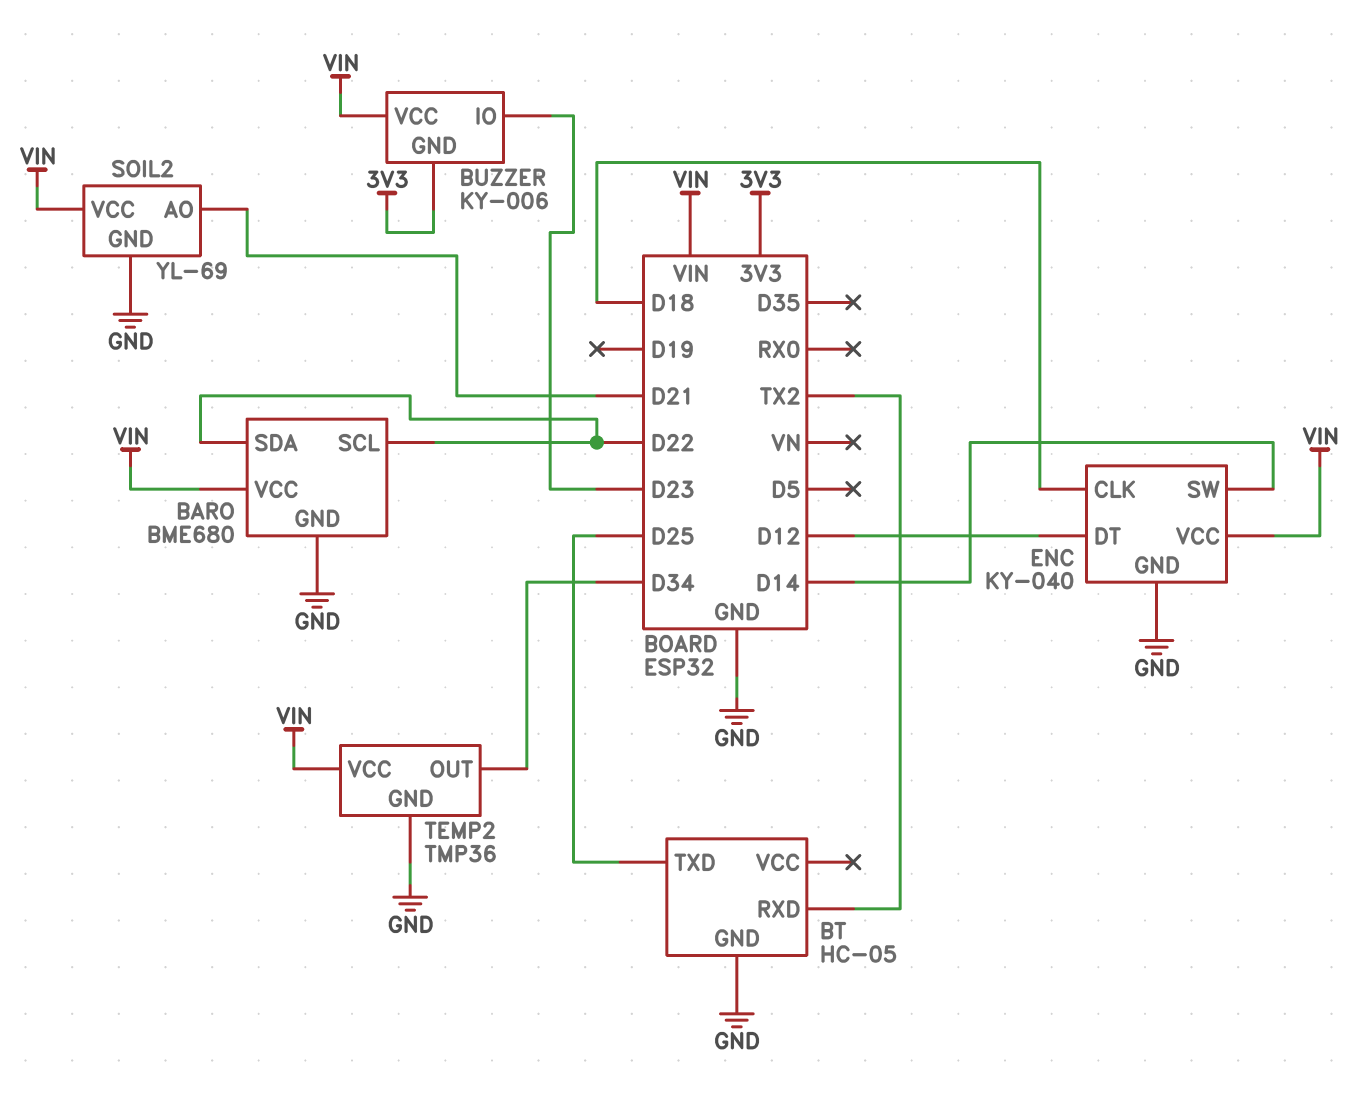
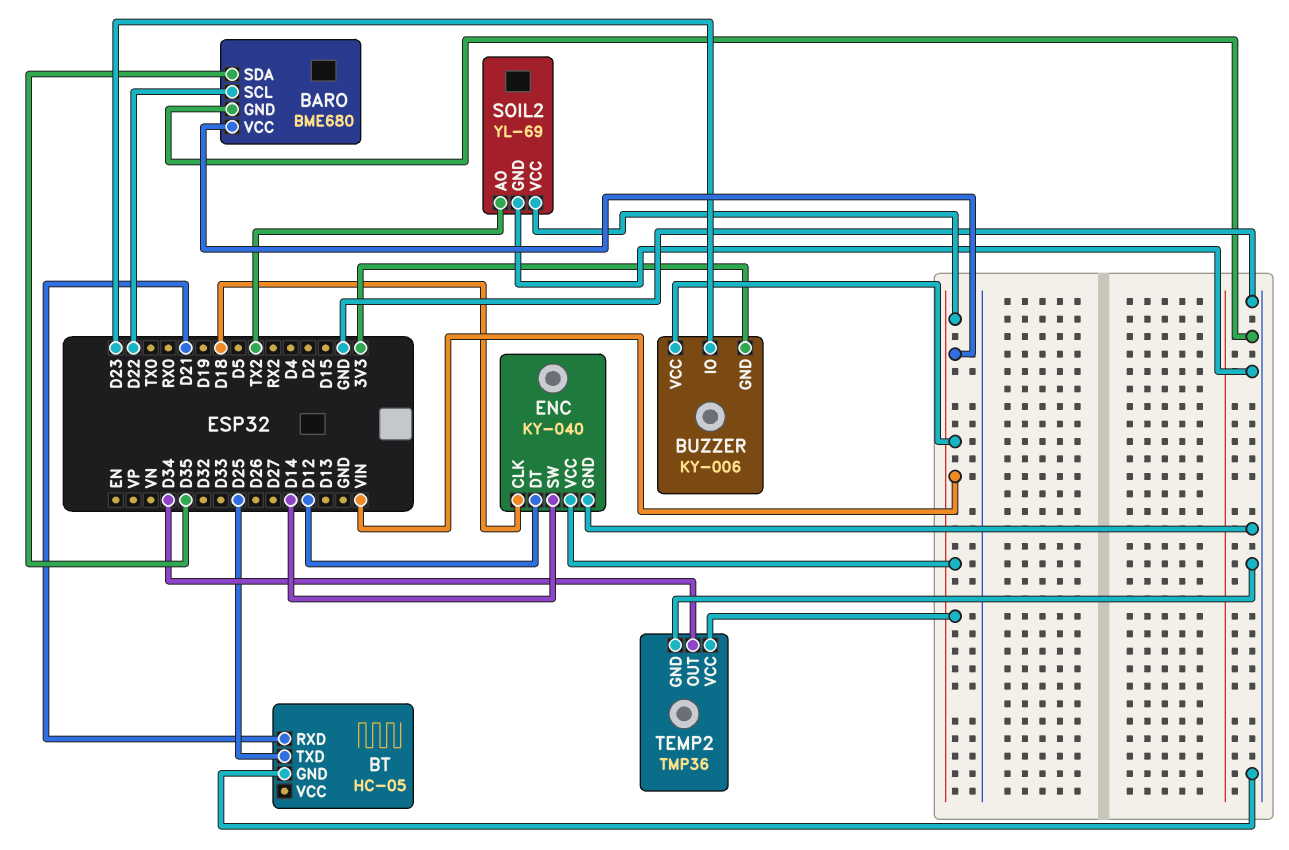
BARO pin SDA: D22 -> D35
BT pin RXD: TX2 -> D21
SOIL2 pin AO: D21 -> TX2

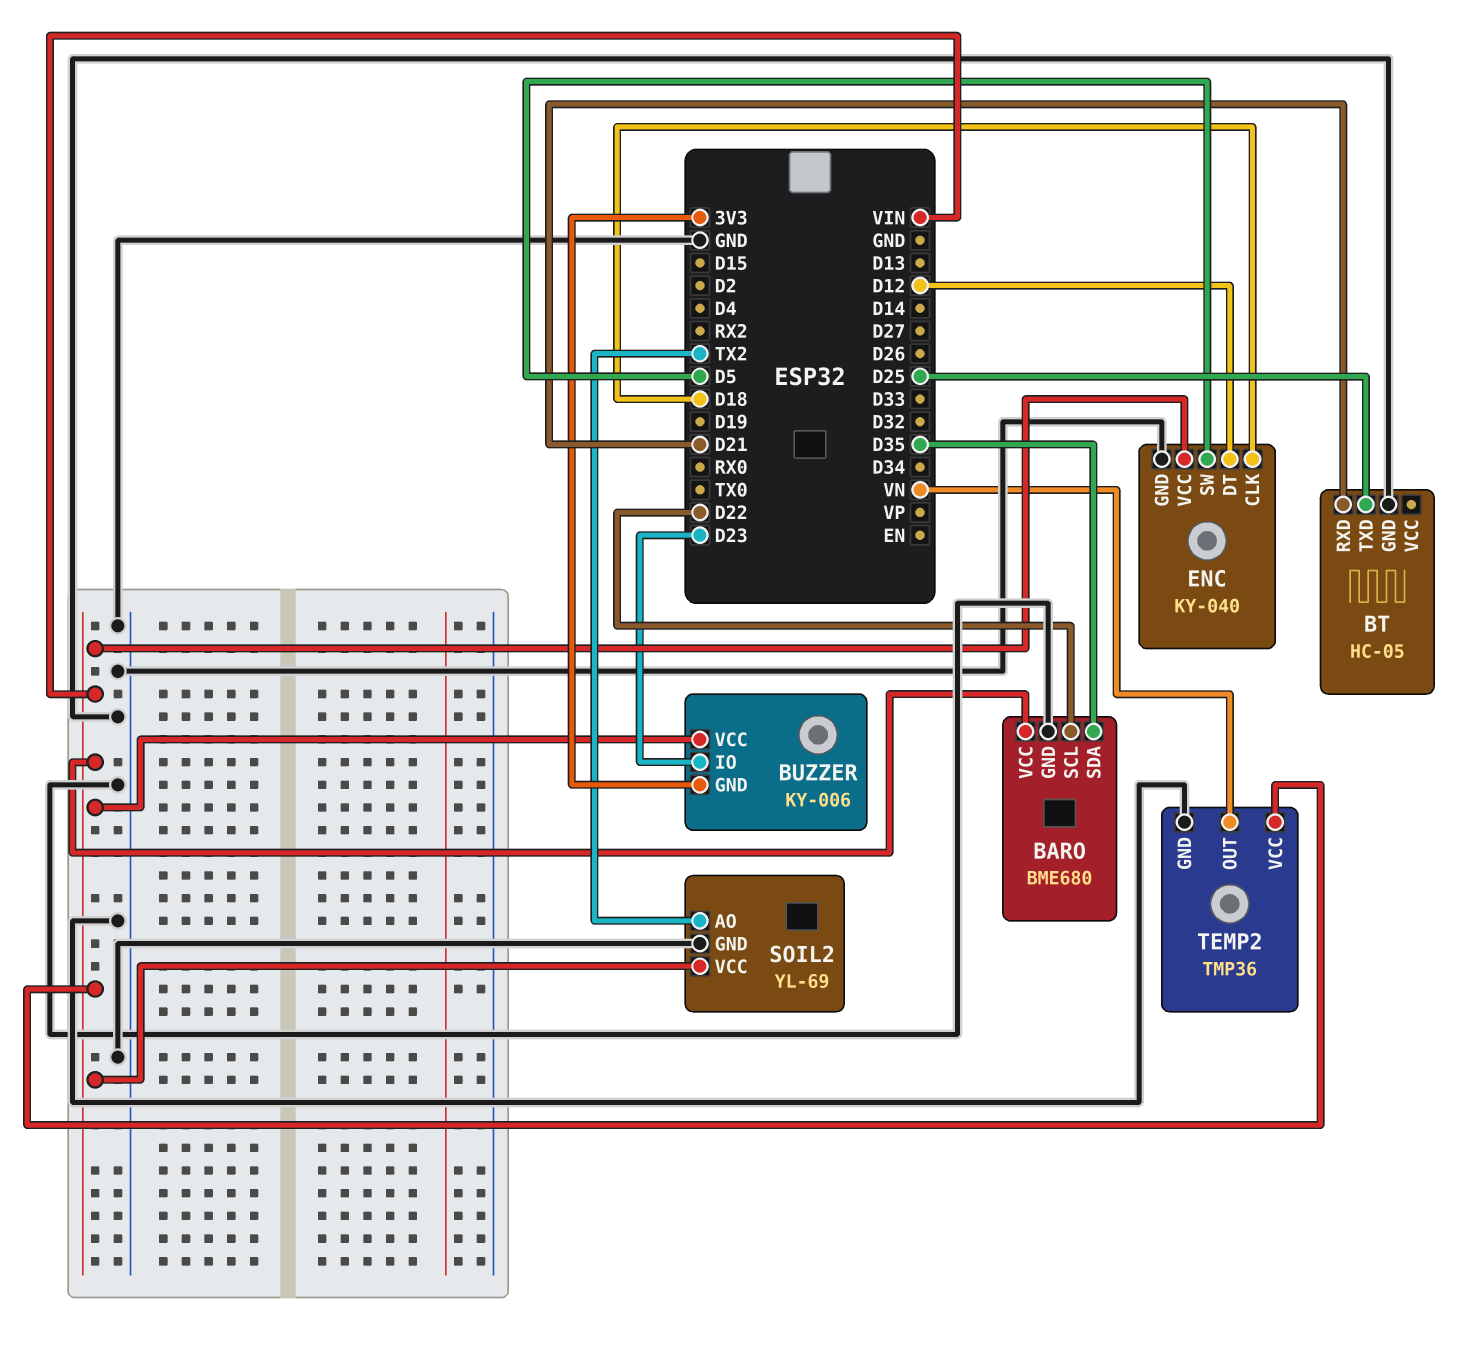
ENC pin SW: D14 -> D5
TEMP2 pin OUT: D34 -> VN

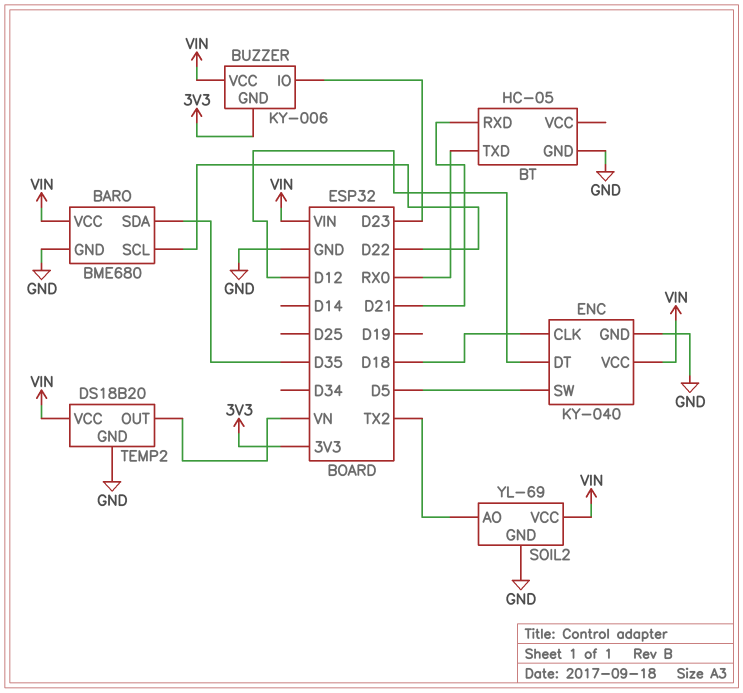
BT pin TXD: D25 -> RX0
TEMP2: TMP36 -> DS18B20

